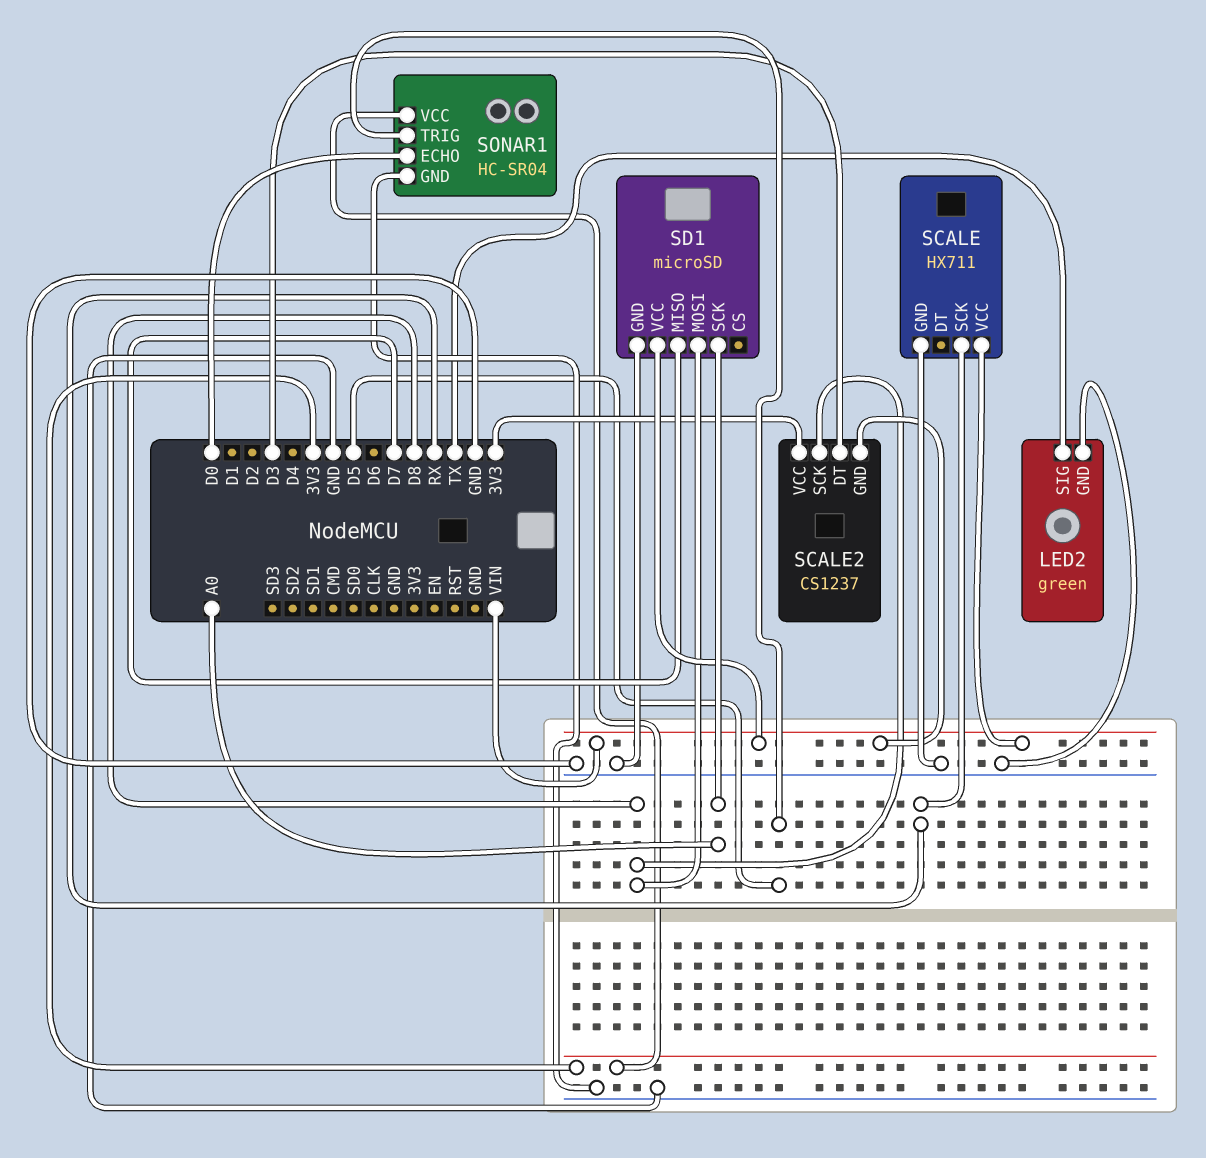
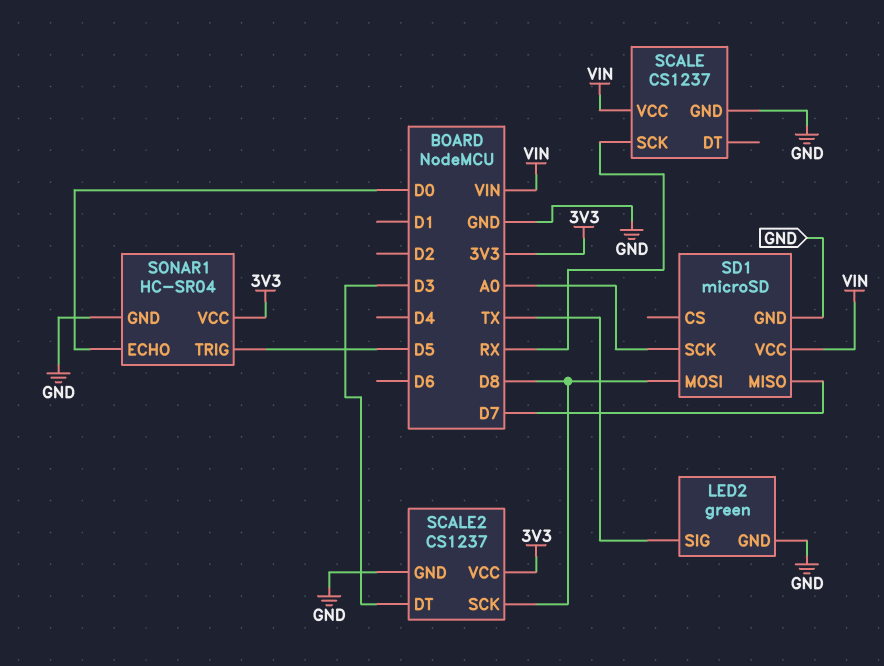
SCALE: HX711 -> CS1237
SCALE2 pin GND: VIN -> GND

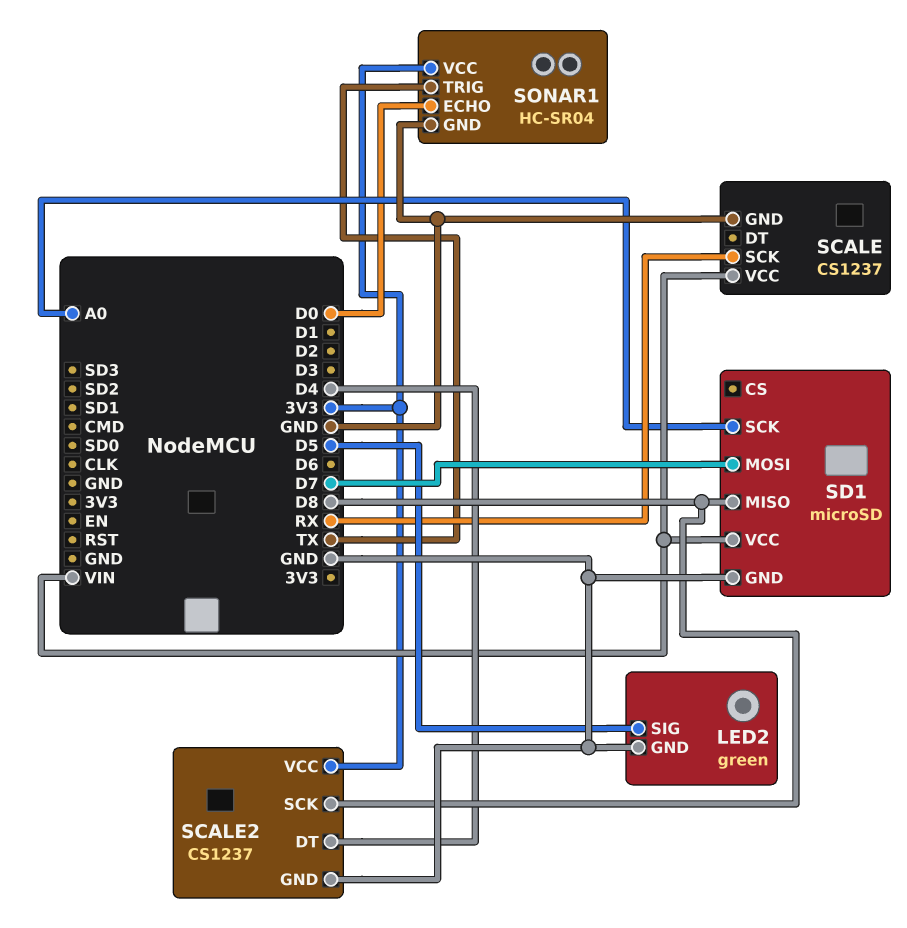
LED2 pin SIG: TX -> D5
SCALE2 pin DT: D3 -> D4
SD1 pin MISO: D7 -> D8
SD1 pin MOSI: D8 -> D7
SONAR1 pin TRIG: D5 -> TX

